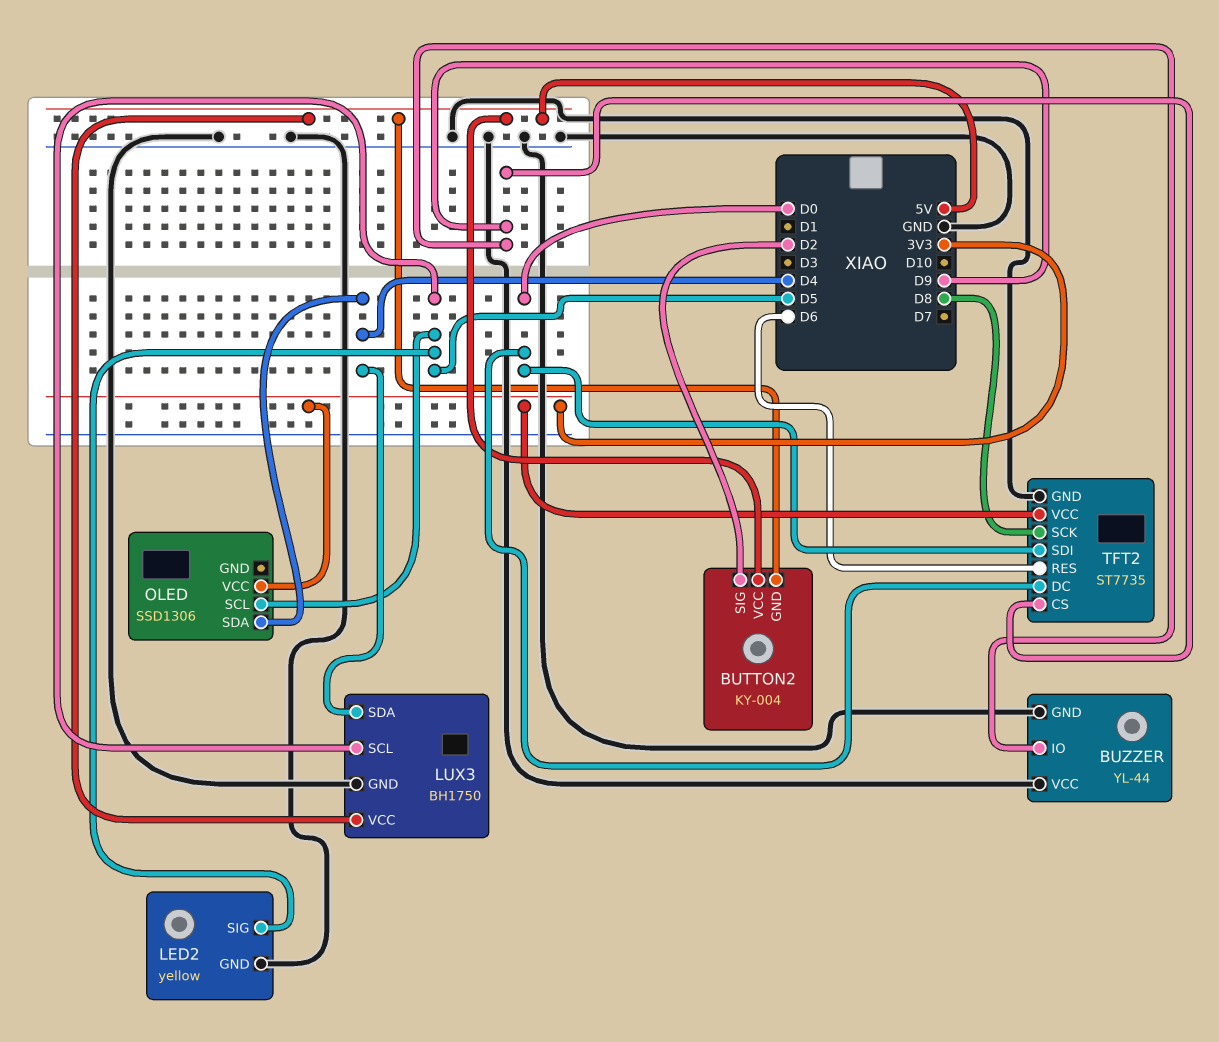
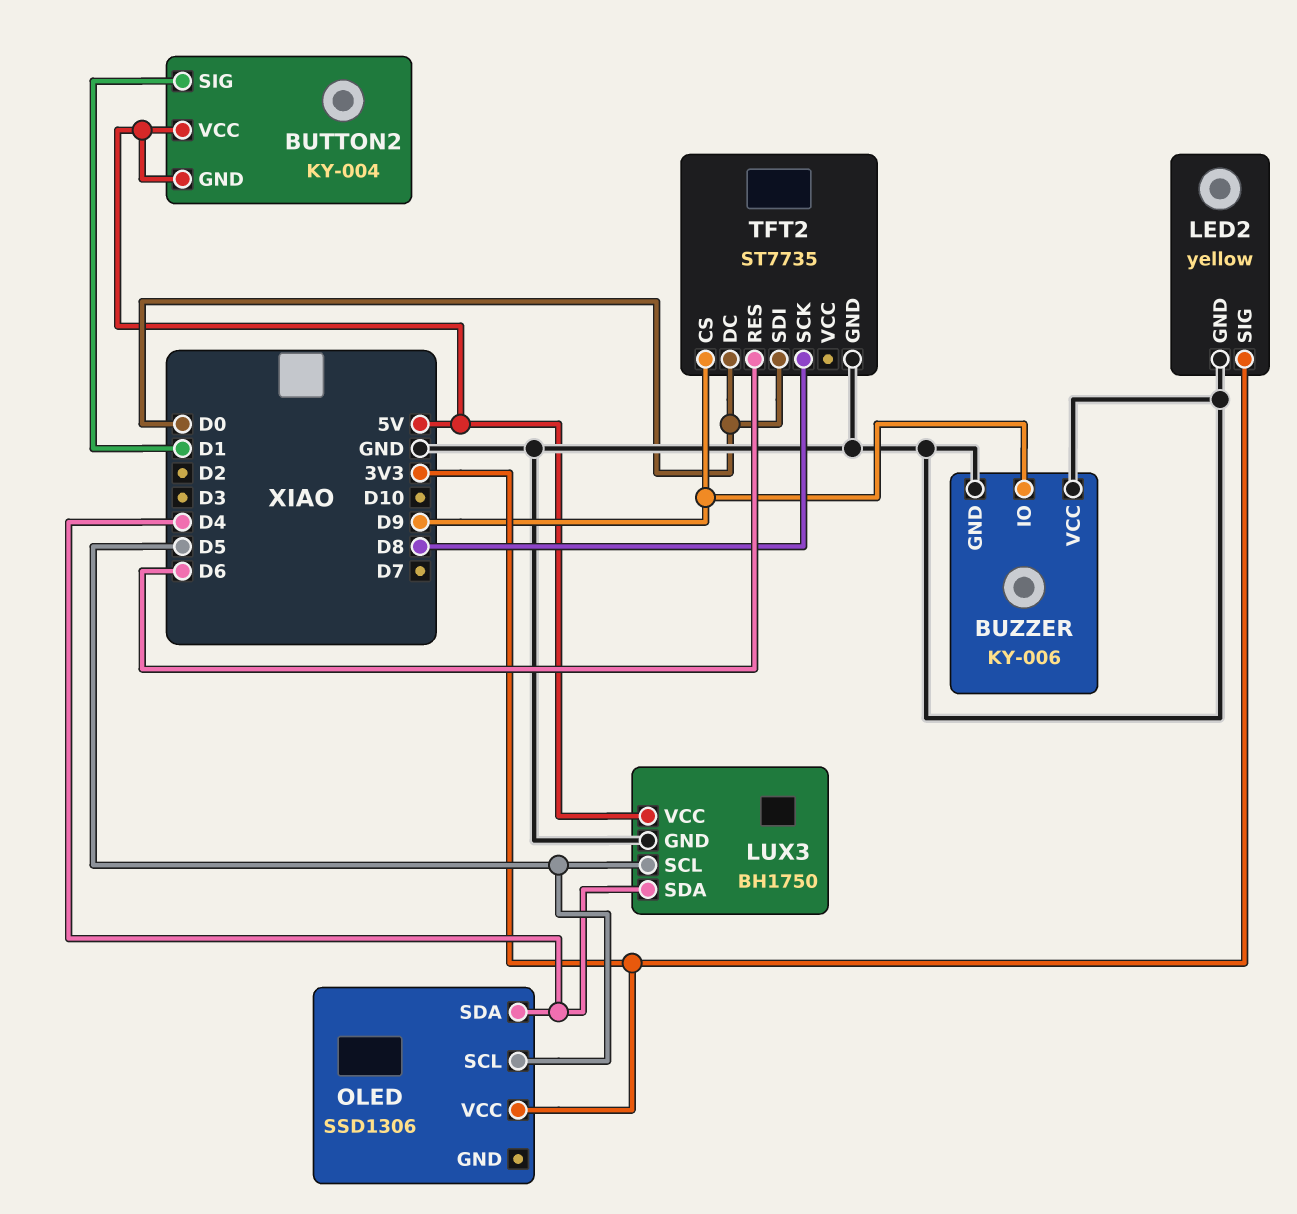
BUTTON2 pin SIG: D2 -> D1
BUZZER: YL-44 -> KY-006
LED2 pin SIG: D5 -> 3V3
TFT2 pin VCC: 3V3 -> none

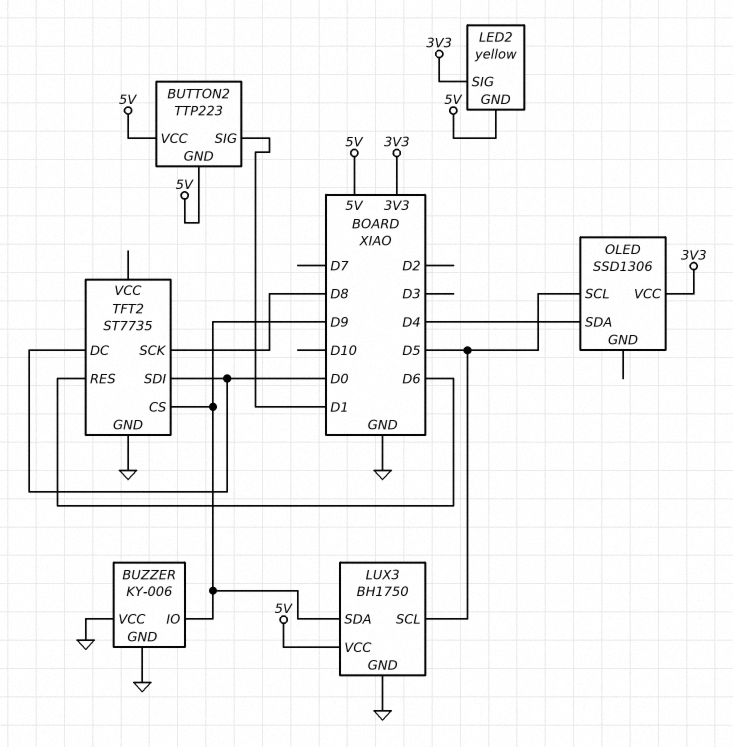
BUTTON2: KY-004 -> TTP223
LED2 pin GND: GND -> 5V
LUX3 pin SDA: D4 -> D9

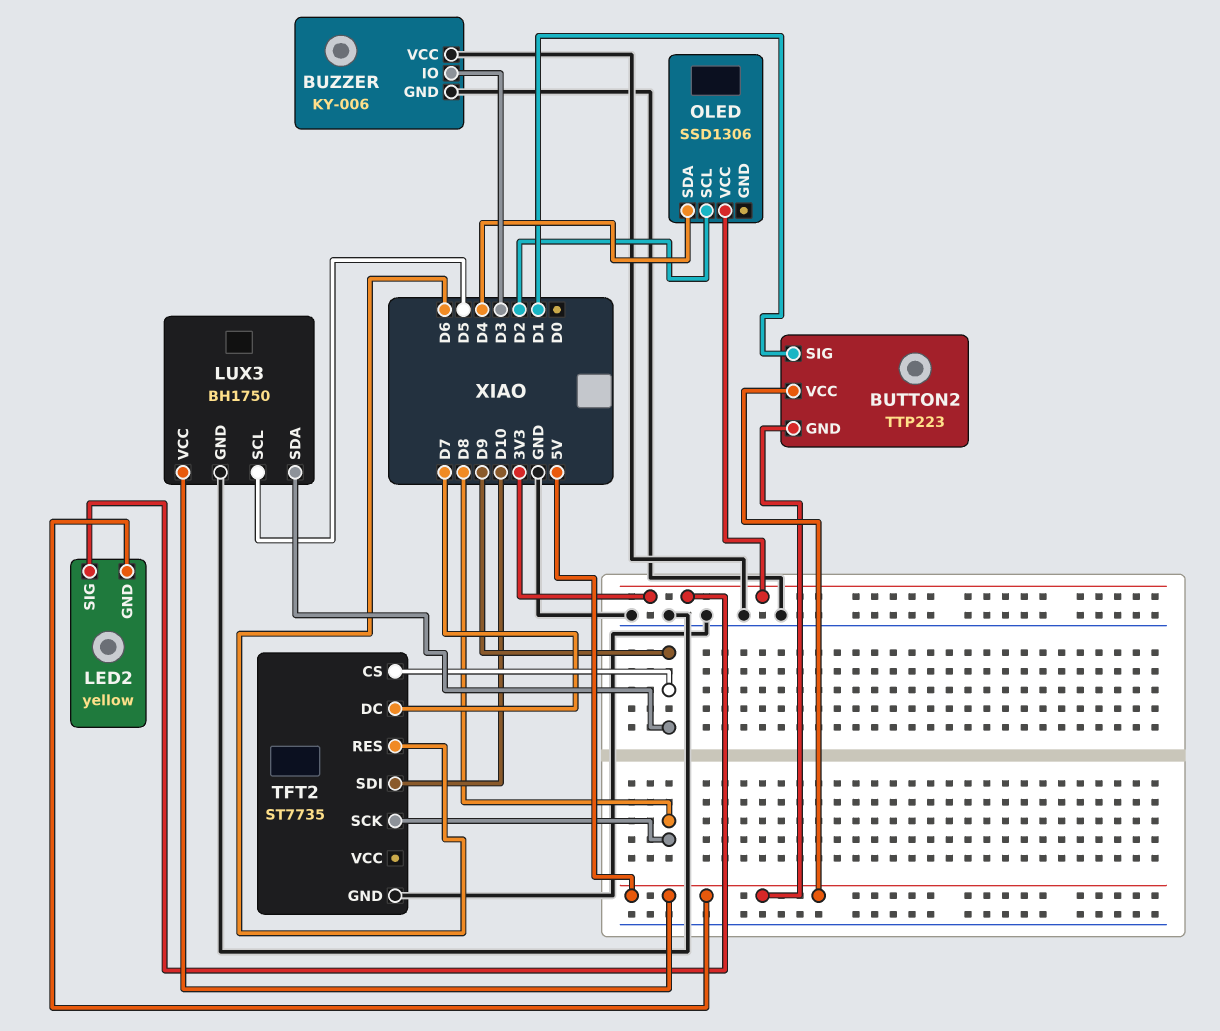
BUZZER pin IO: D9 -> D3
OLED pin SCL: D5 -> D2
TFT2 pin DC: D0 -> D7
TFT2 pin SDI: D0 -> D10

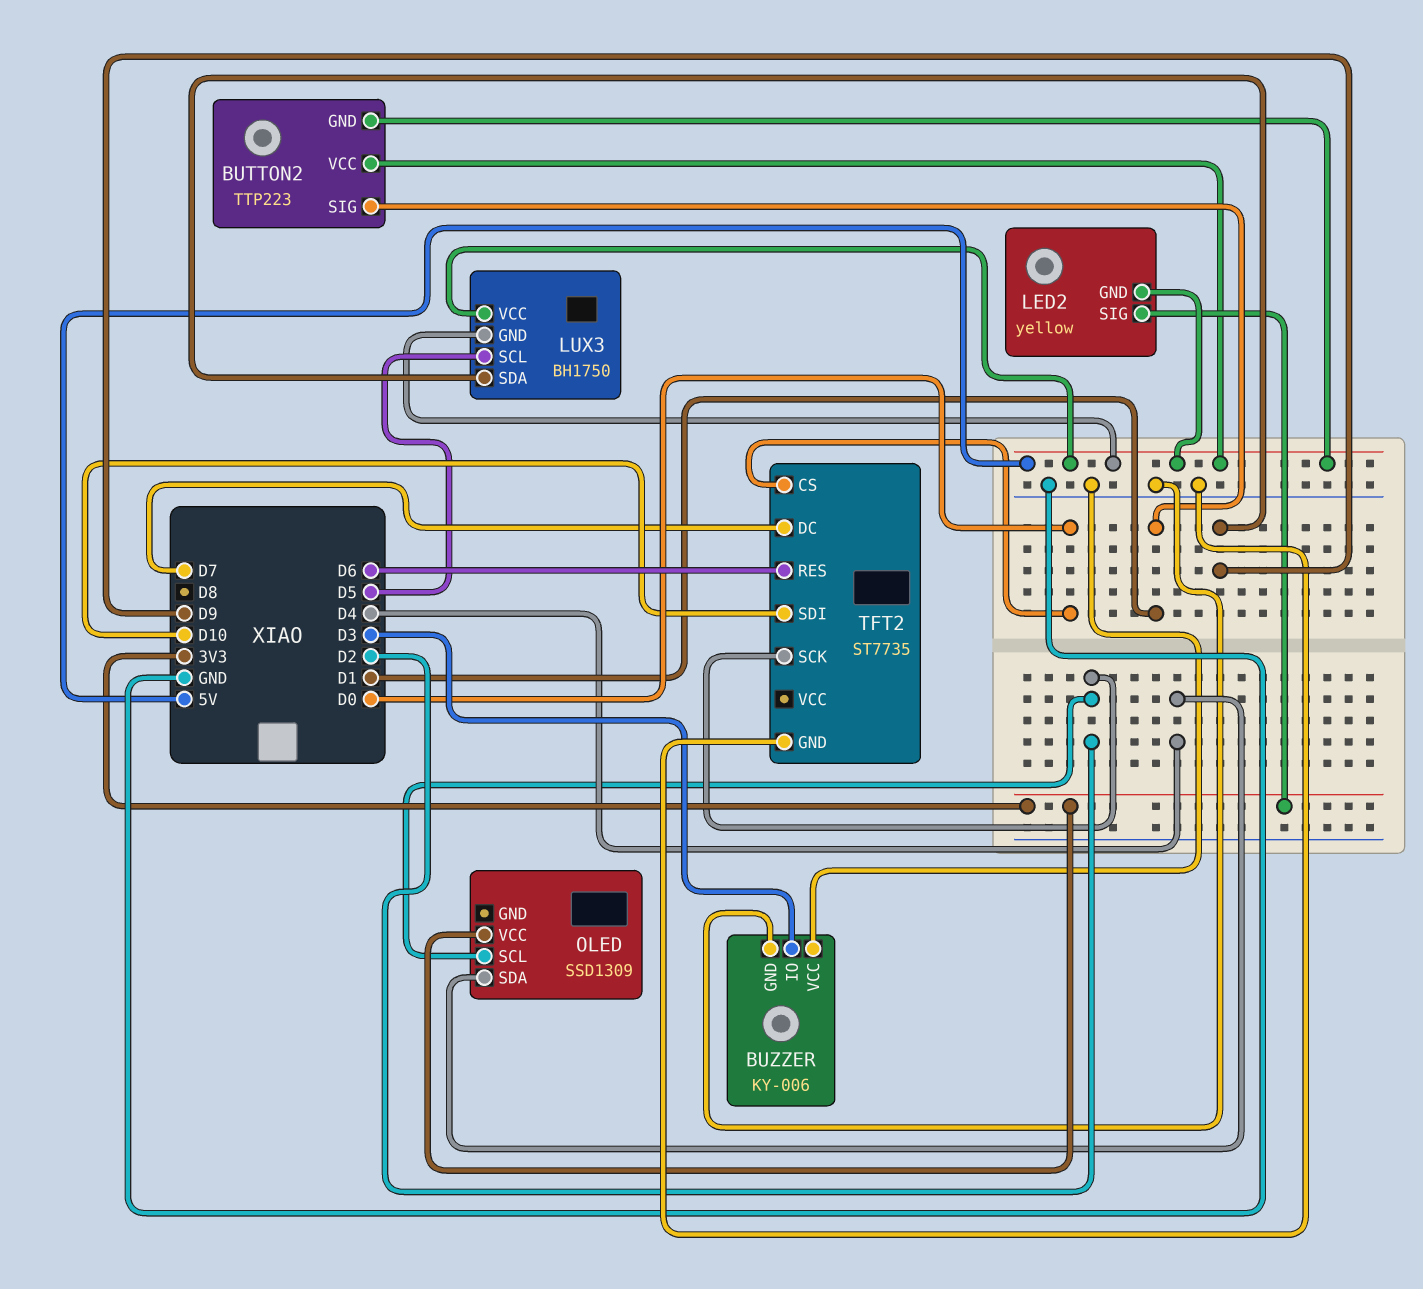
LUX3 pin GND: GND -> 5V
OLED: SSD1306 -> SSD1309
TFT2 pin CS: D9 -> D0
TFT2 pin SCK: D8 -> D2

